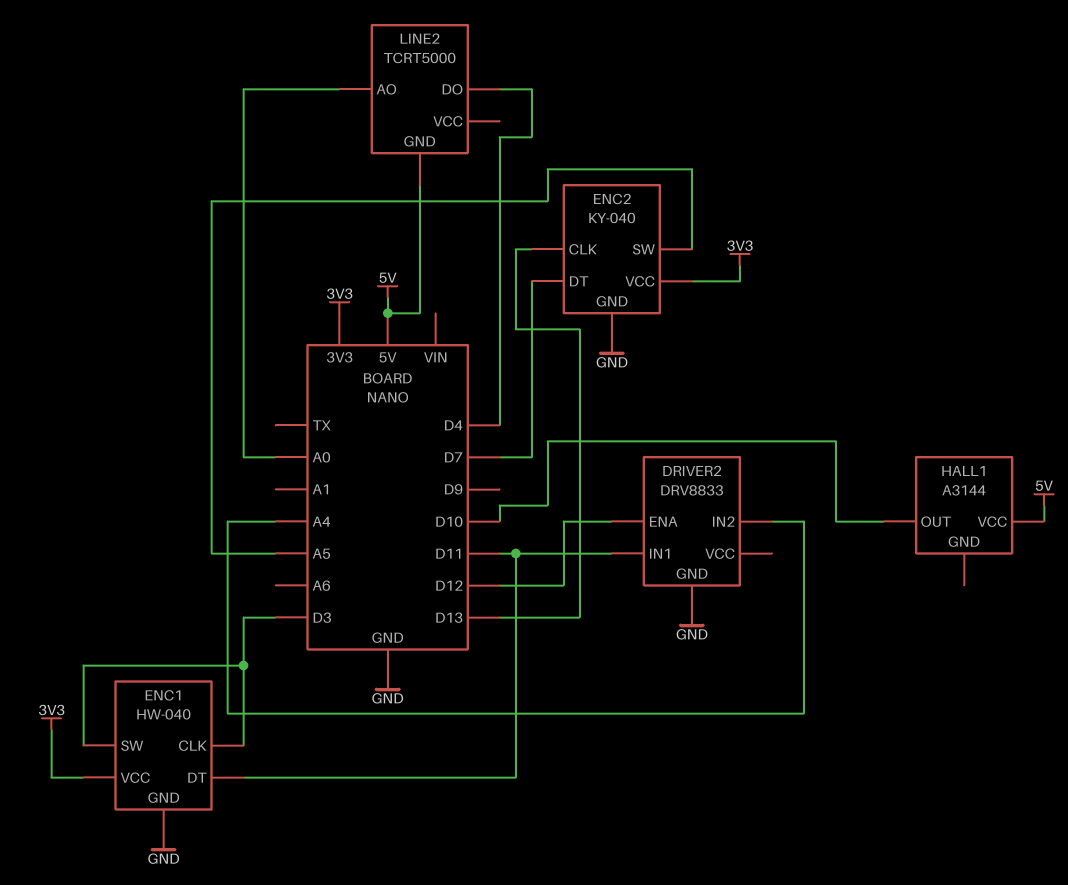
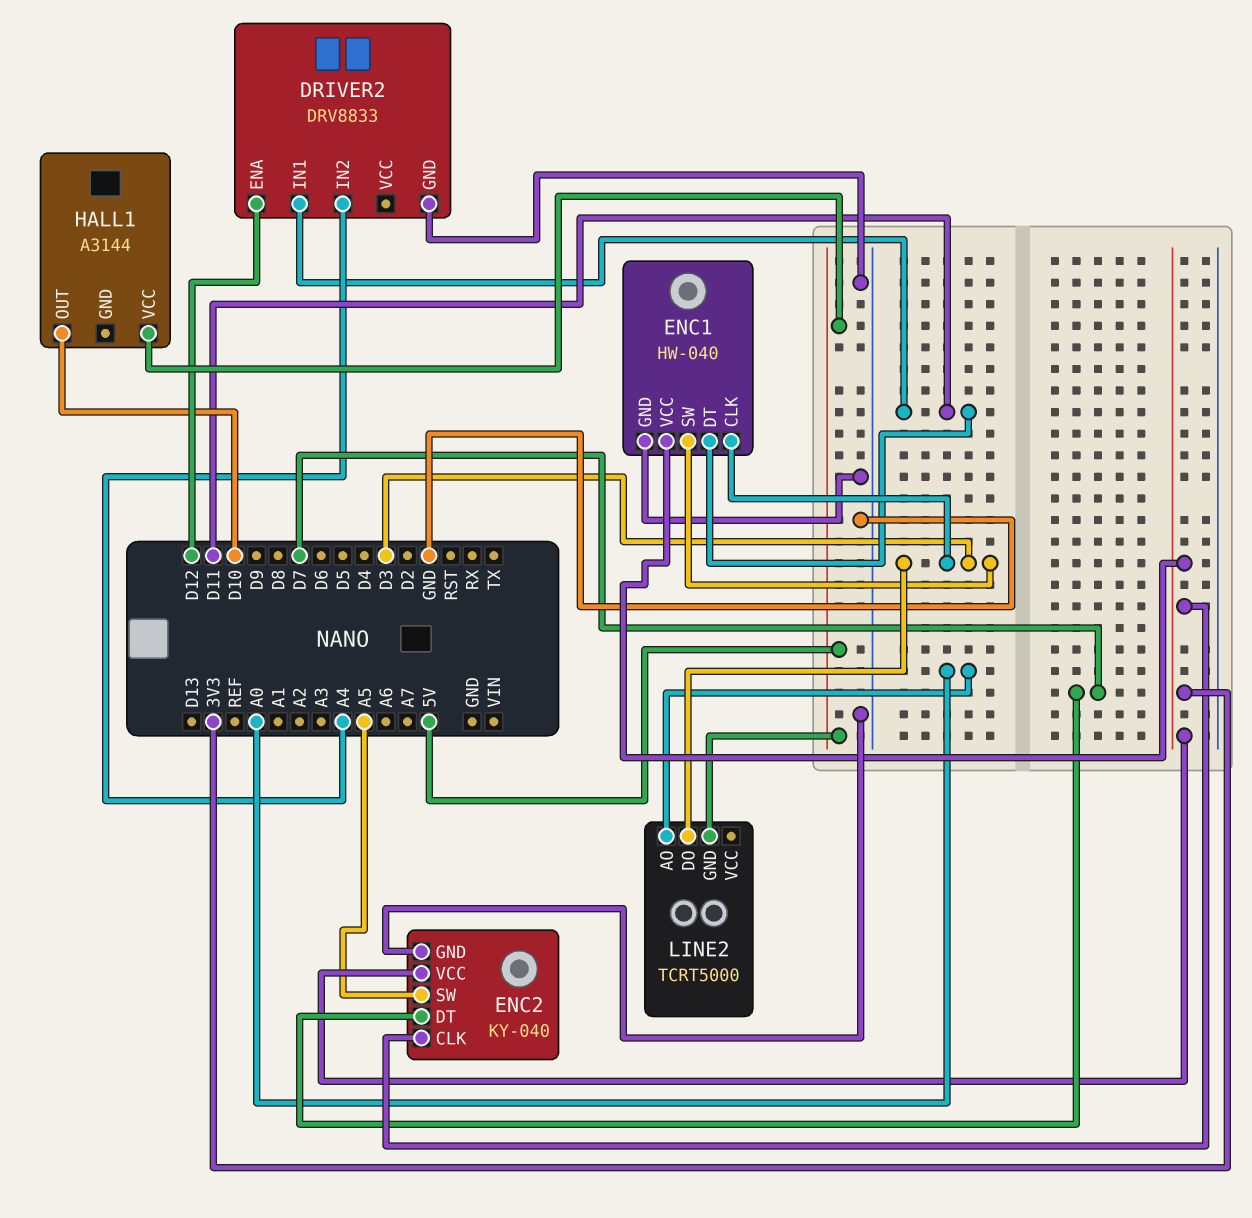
ENC2 pin CLK: D13 -> 3V3
LINE2 pin DO: D4 -> D3

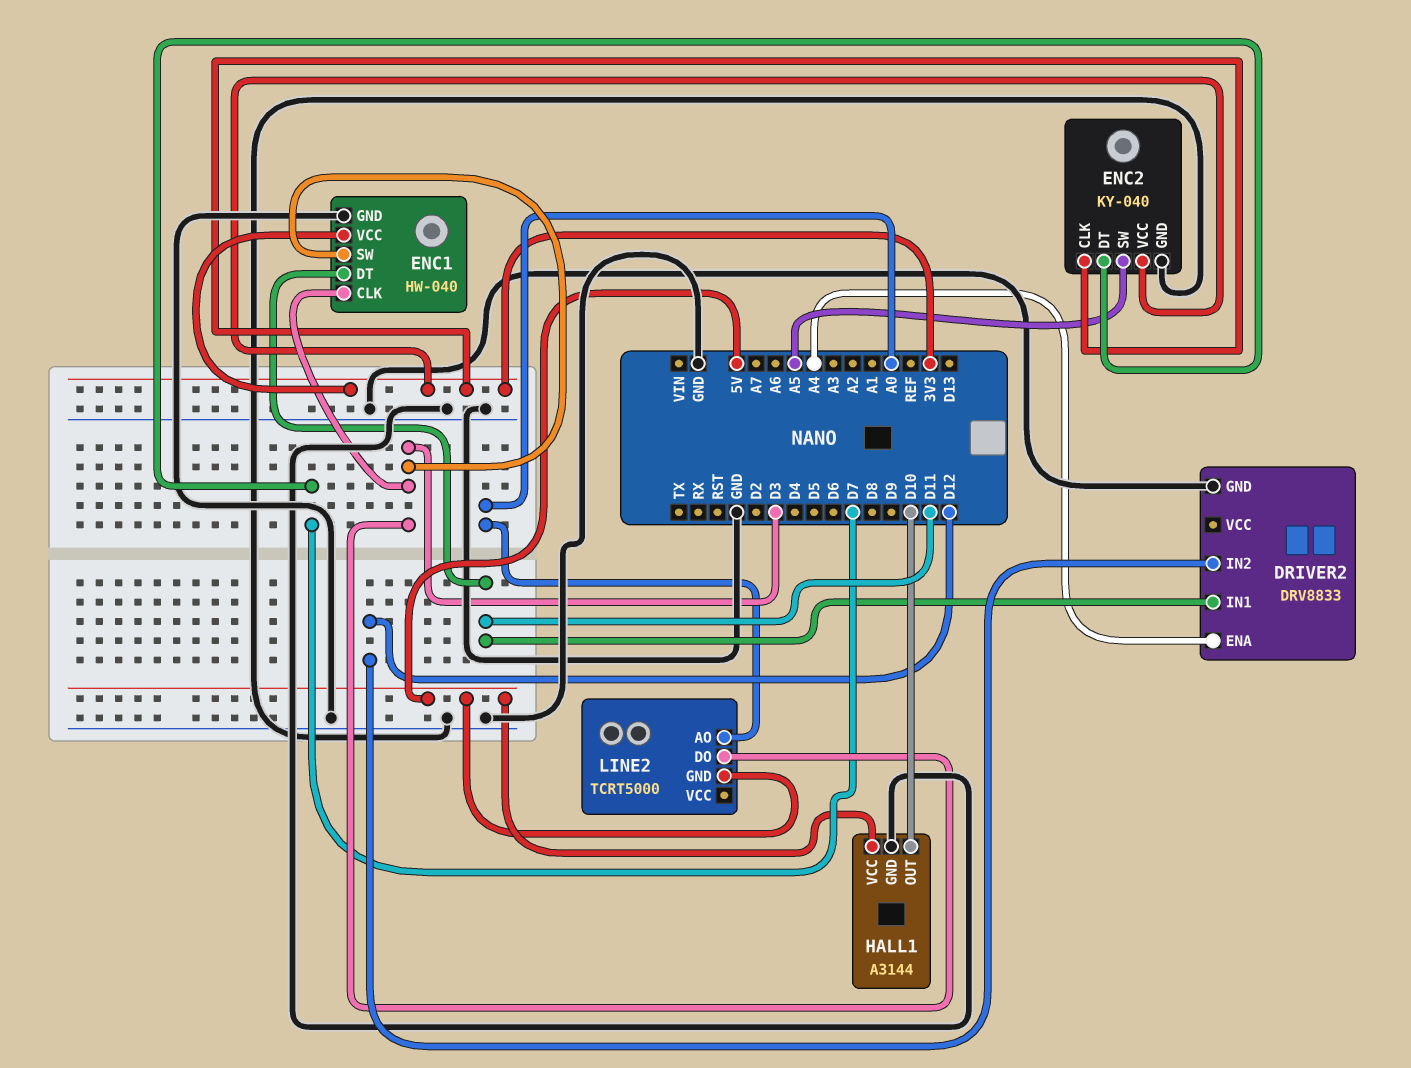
DRIVER2 pin ENA: D12 -> A4
DRIVER2 pin IN2: A4 -> D12
HALL1 pin GND: none -> GND

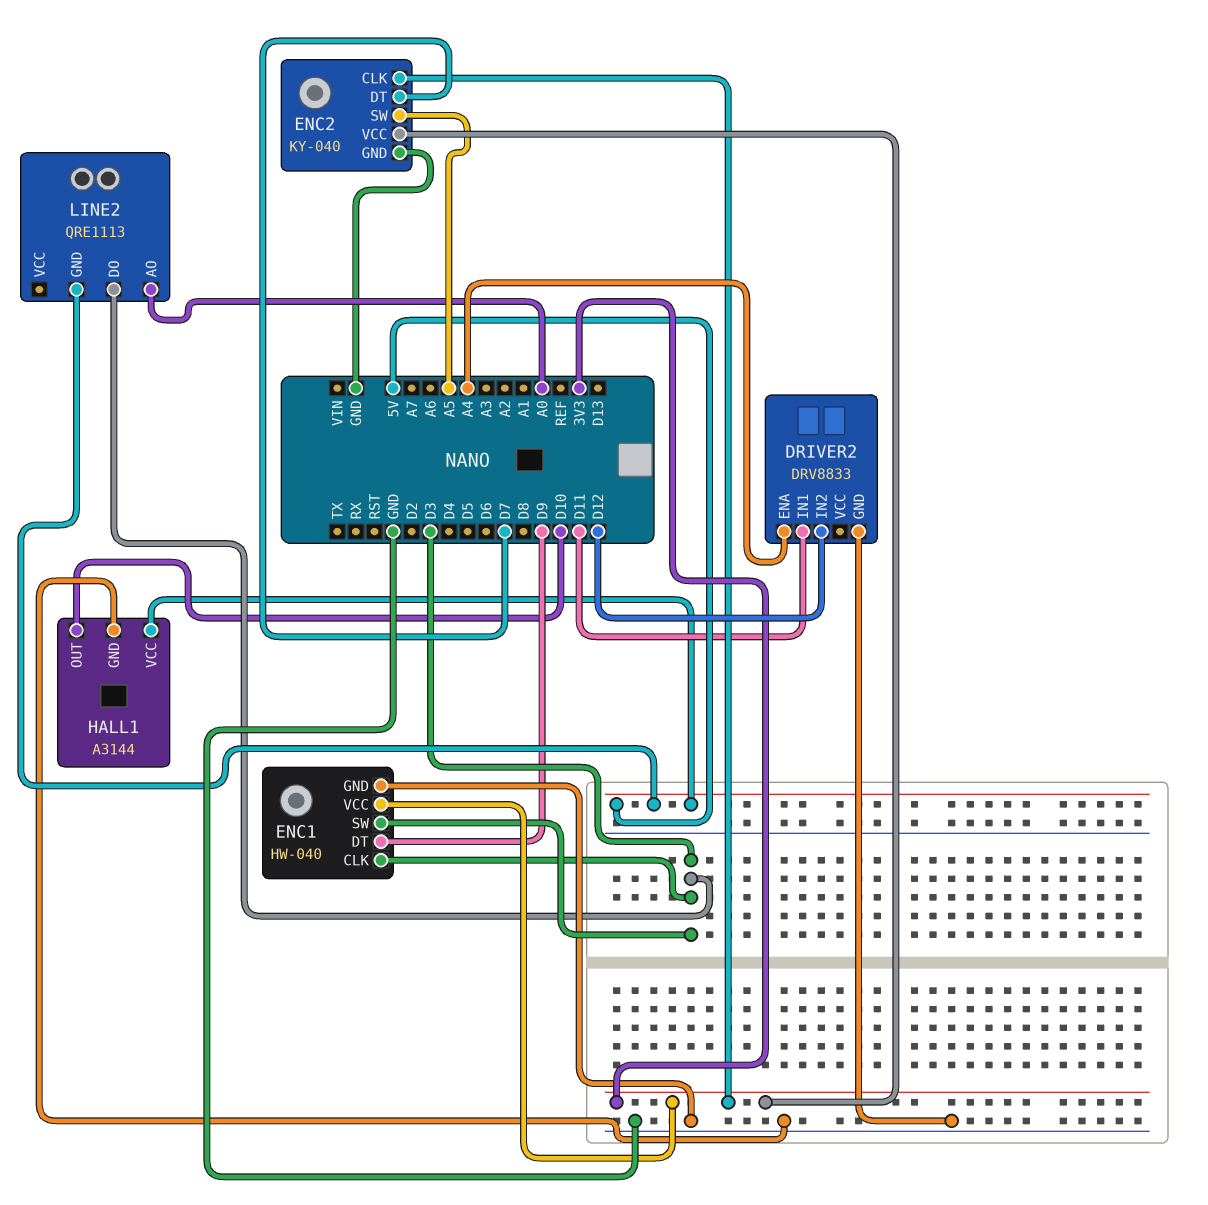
ENC1 pin DT: D11 -> D9
LINE2: TCRT5000 -> QRE1113

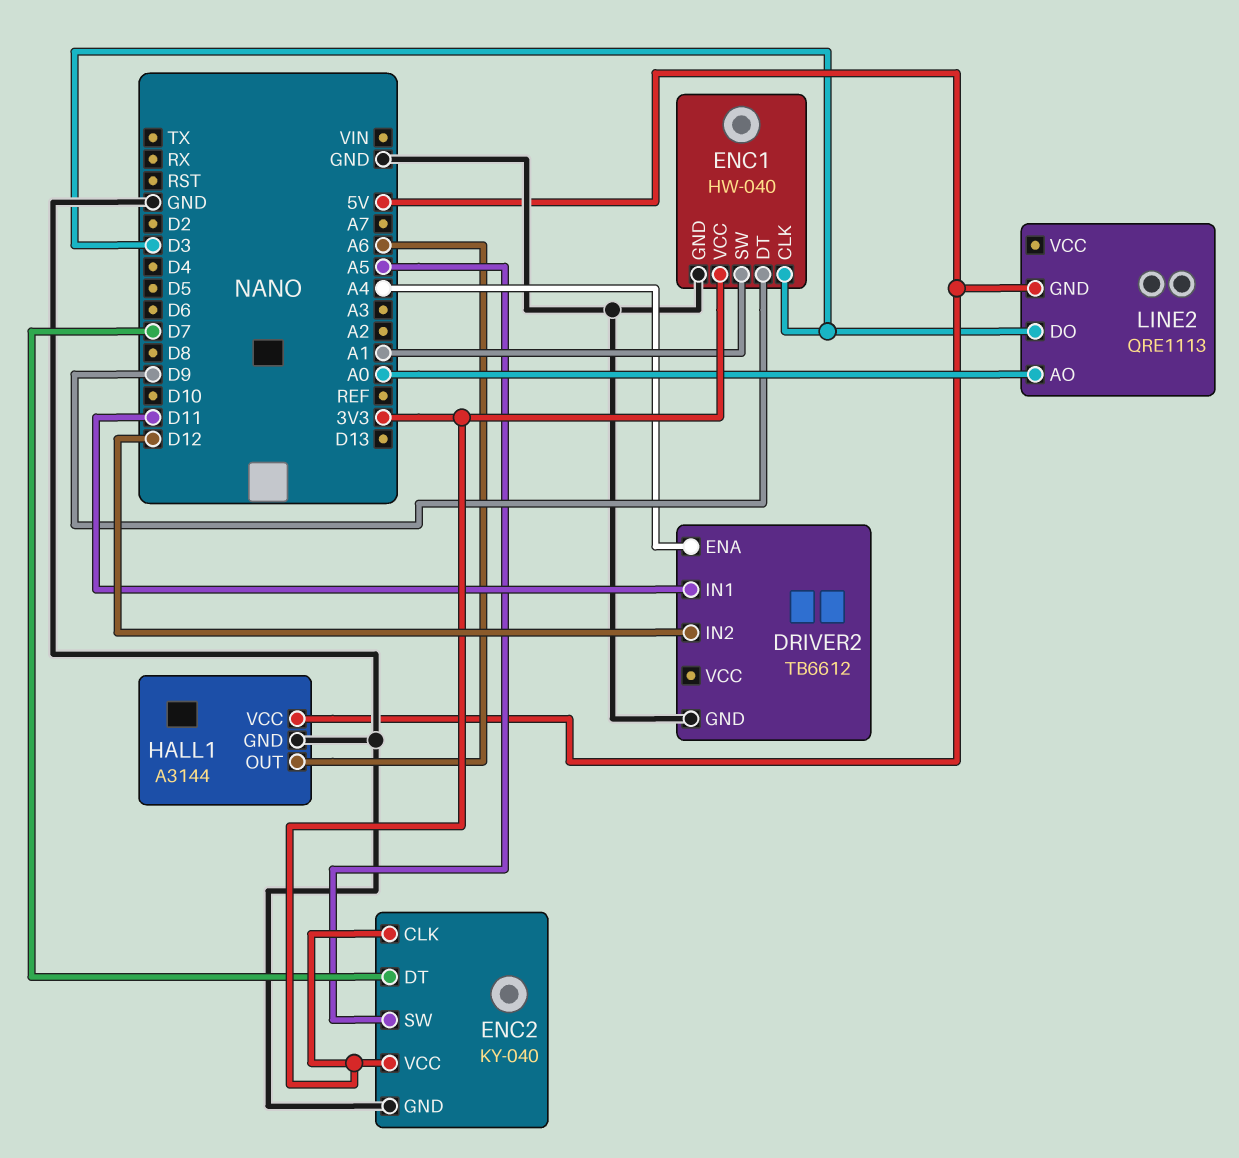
DRIVER2: DRV8833 -> TB6612
ENC1 pin SW: D3 -> A1
HALL1 pin OUT: D10 -> A6

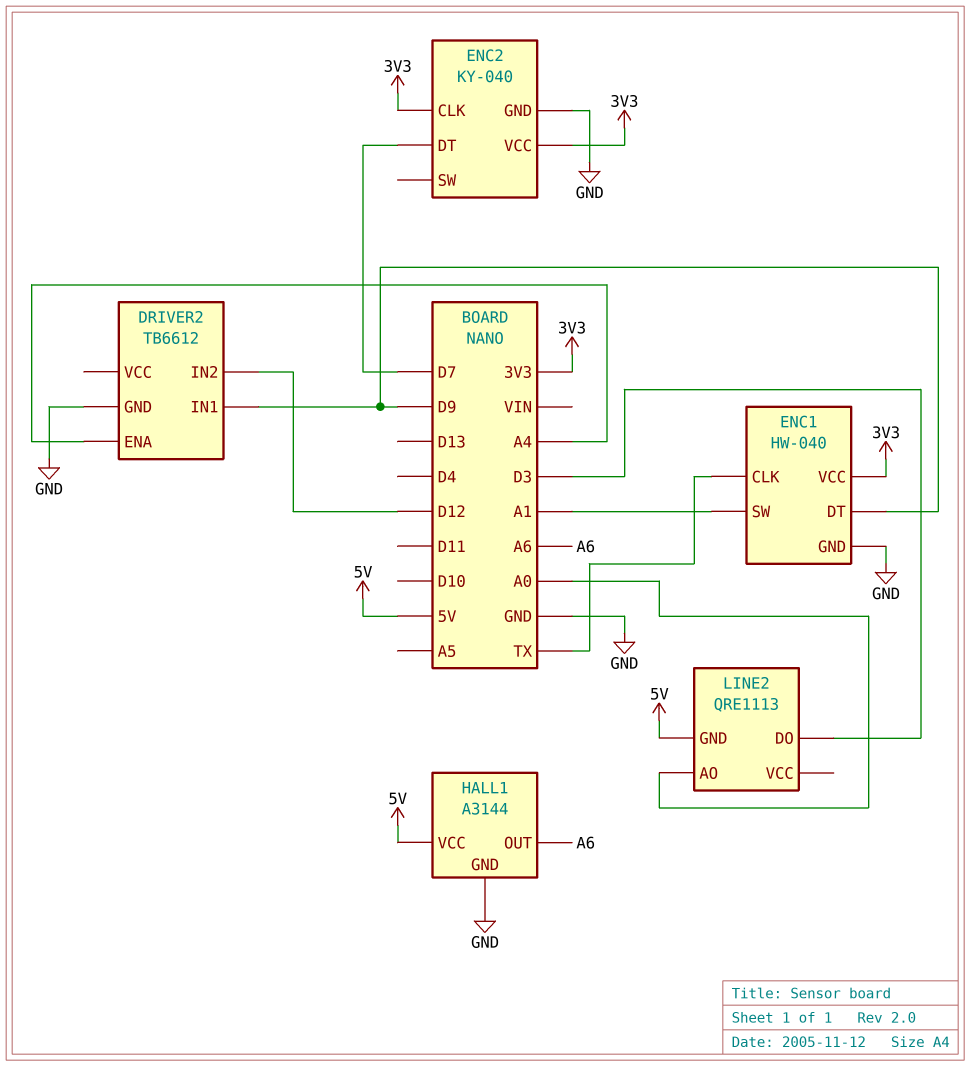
DRIVER2 pin IN1: D11 -> D9
ENC1 pin CLK: D3 -> TX
ENC2 pin SW: A5 -> none

